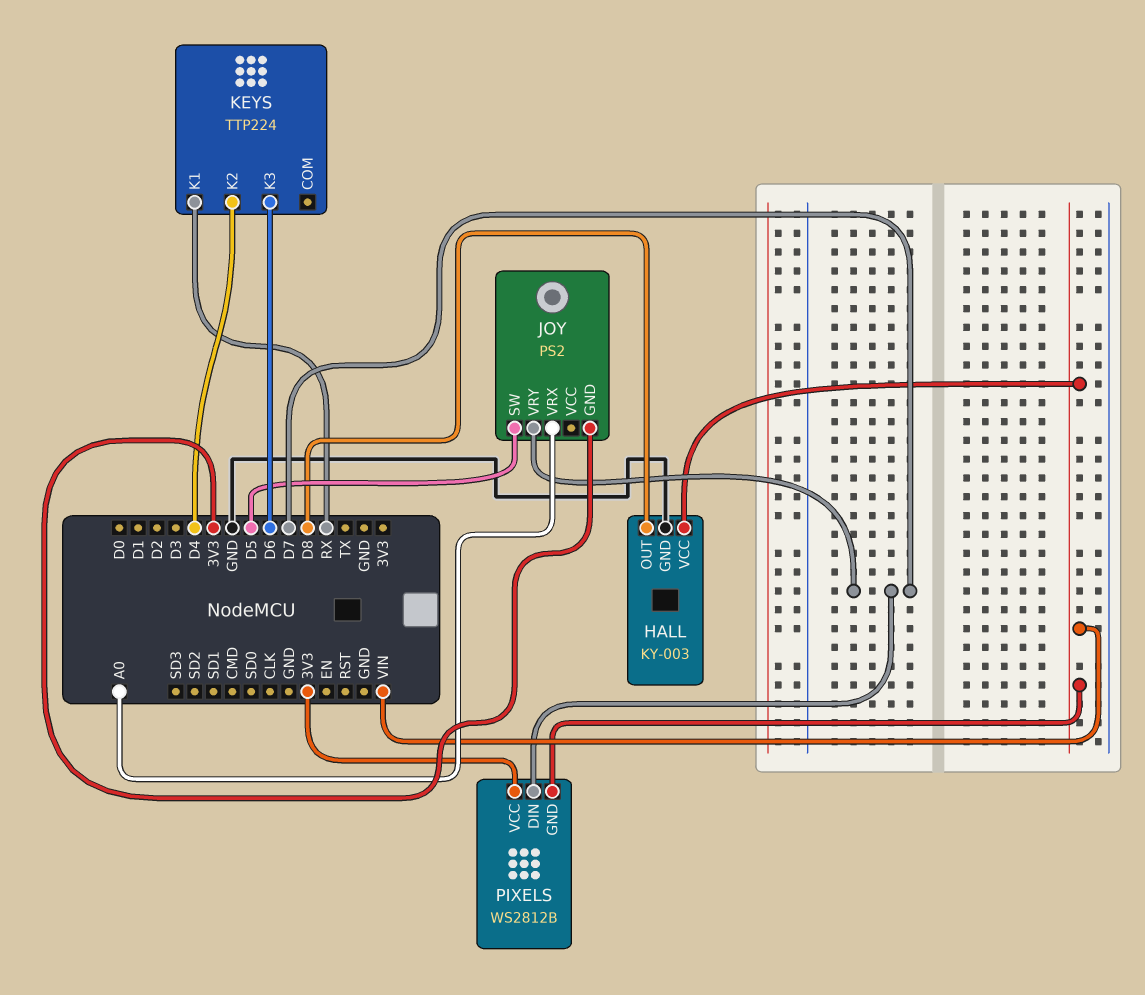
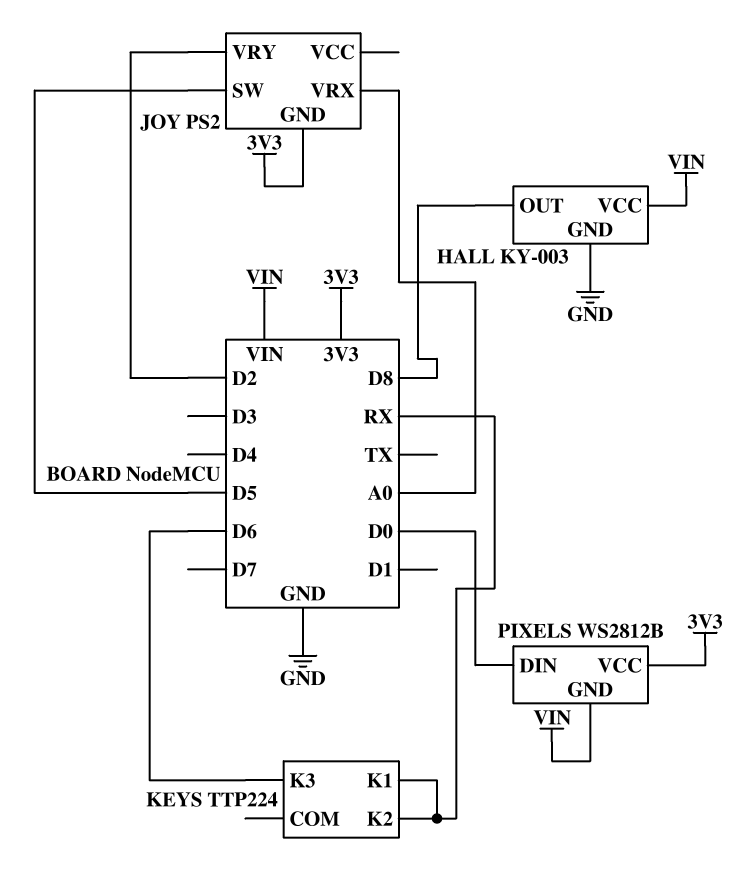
JOY pin VRY: D7 -> D2
KEYS pin K2: D4 -> RX
PIXELS pin DIN: D7 -> D0

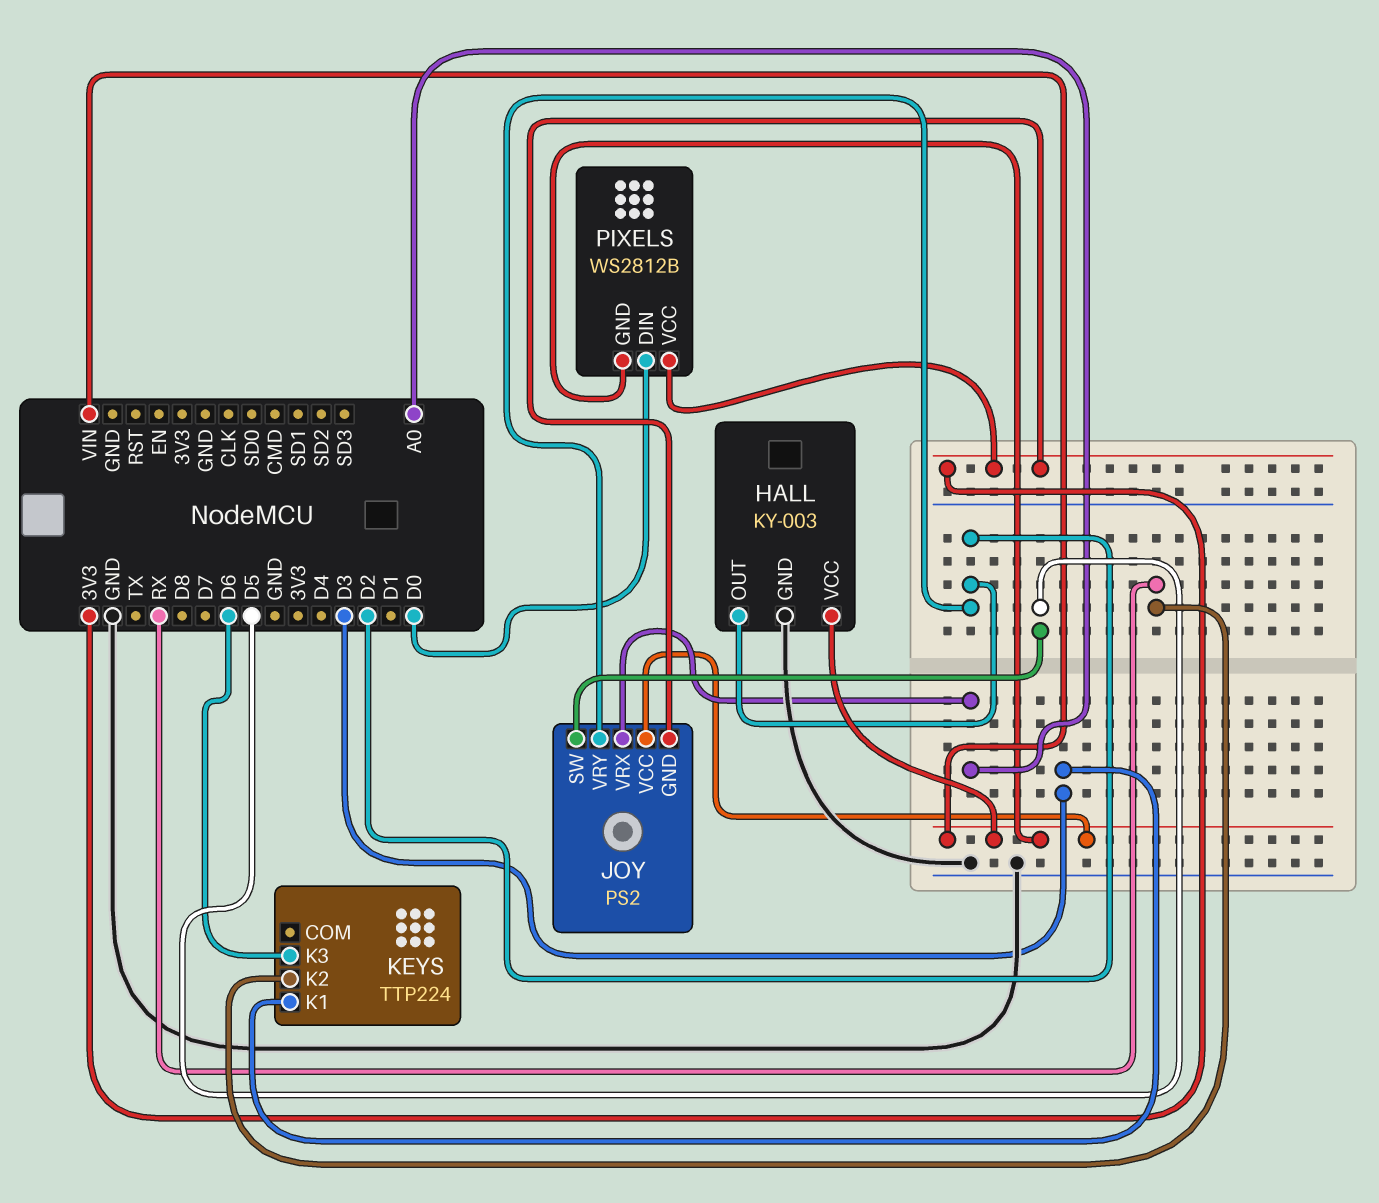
HALL pin OUT: D8 -> D2
JOY pin VCC: none -> VIN
KEYS pin K1: RX -> D3

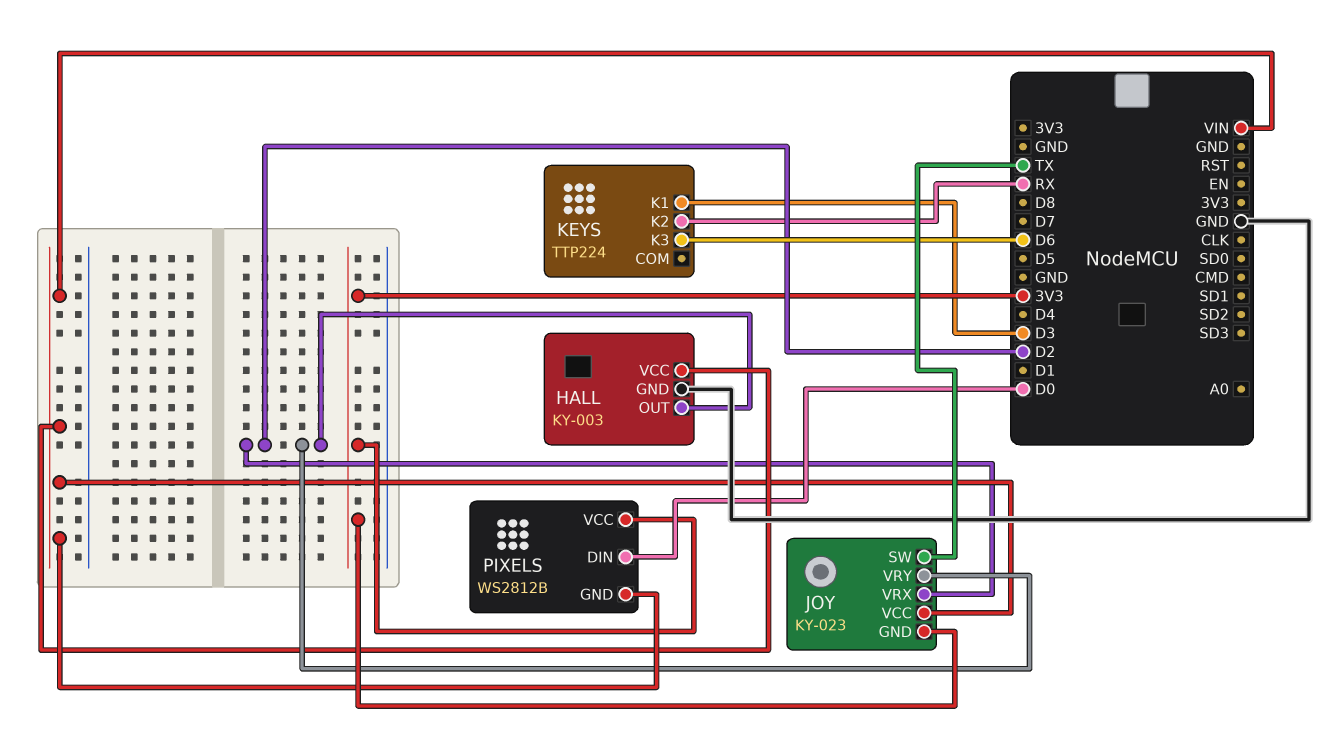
JOY: PS2 -> KY-023
JOY pin SW: D5 -> TX
JOY pin VRX: A0 -> D2

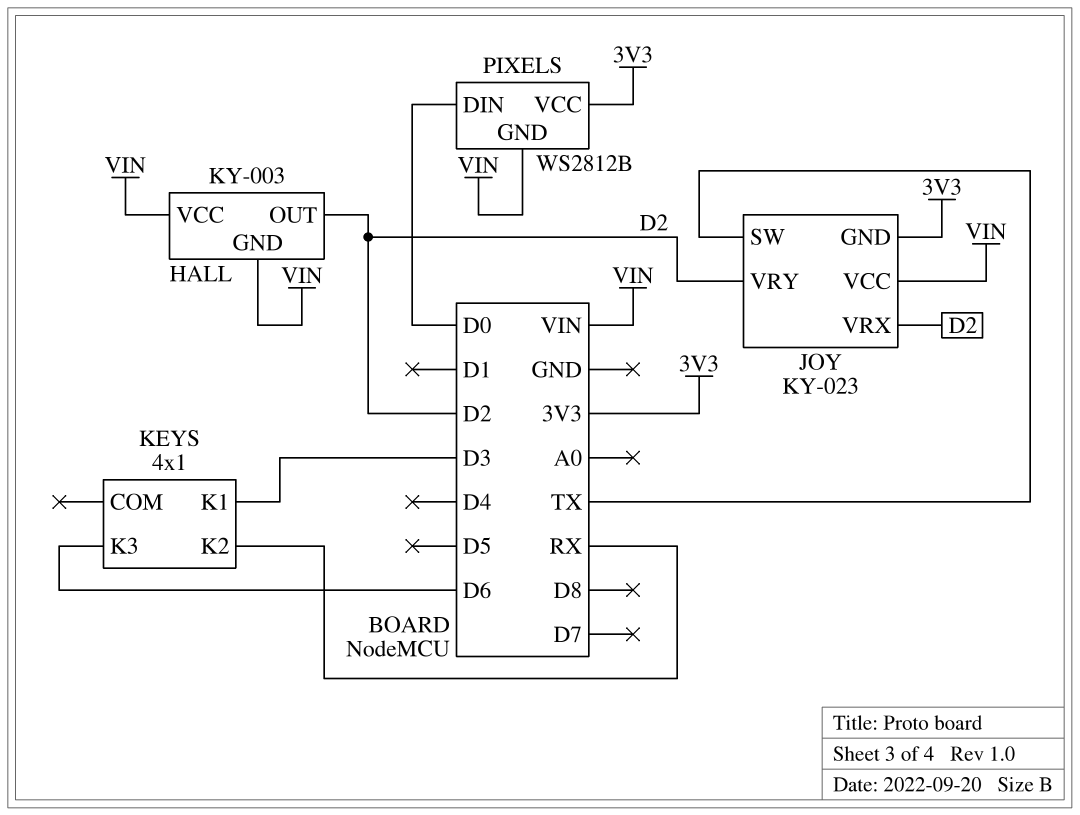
HALL pin GND: GND -> VIN
KEYS: TTP224 -> 4x1

